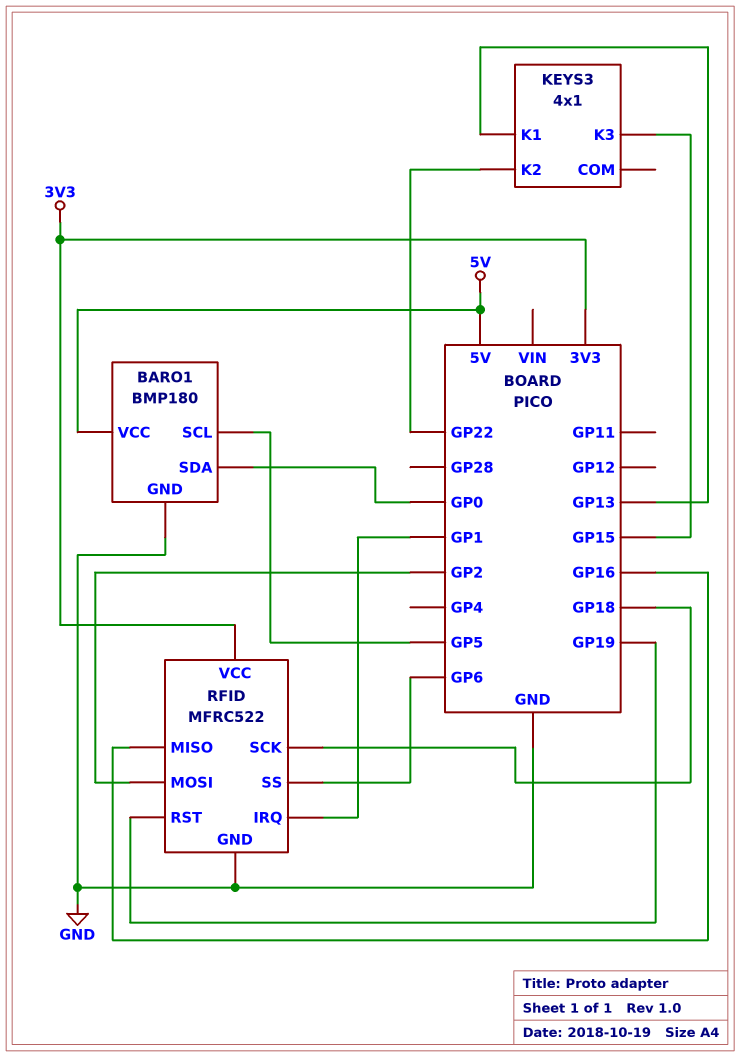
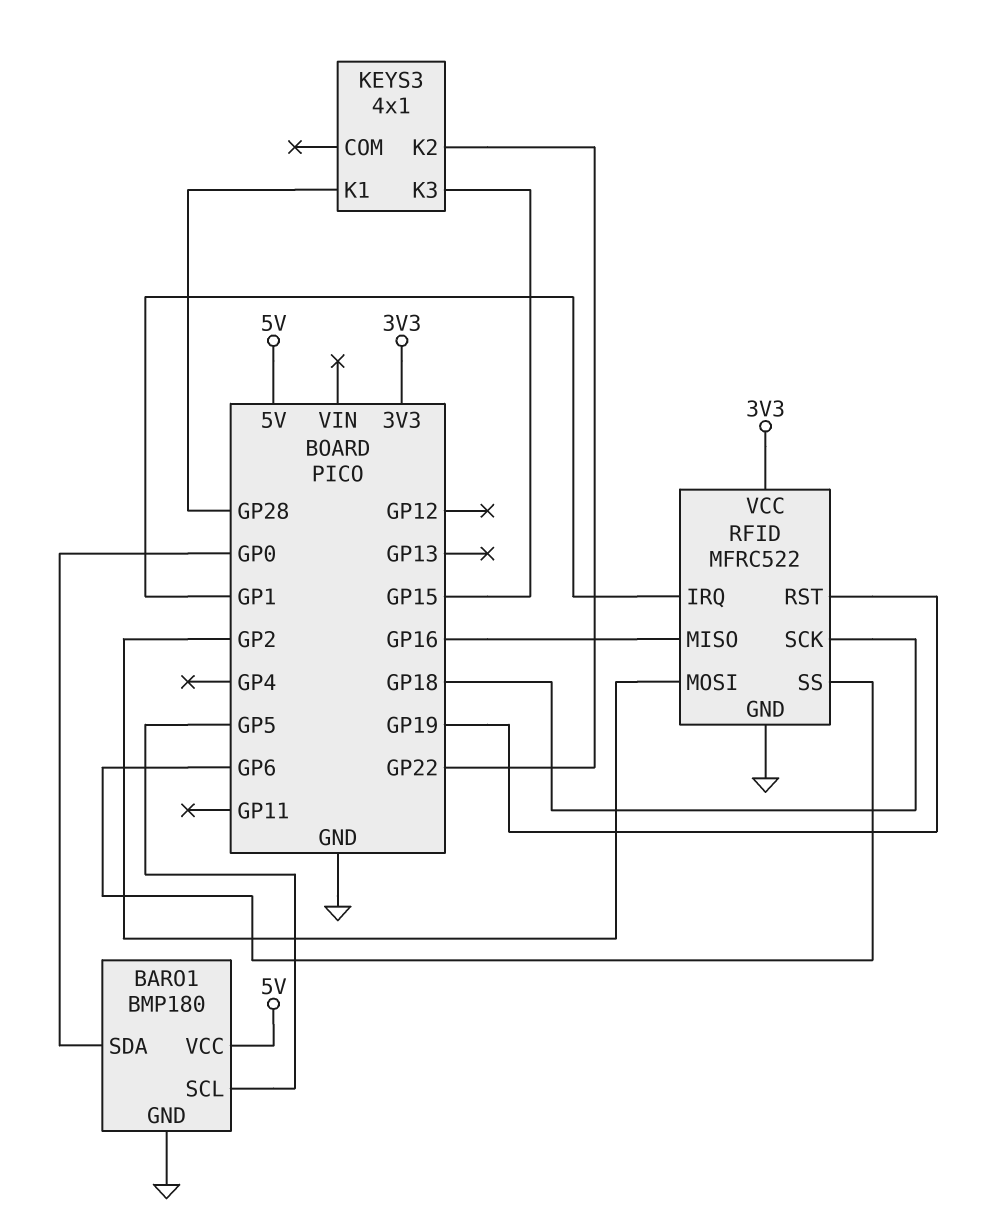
KEYS3 pin K1: GP13 -> GP28

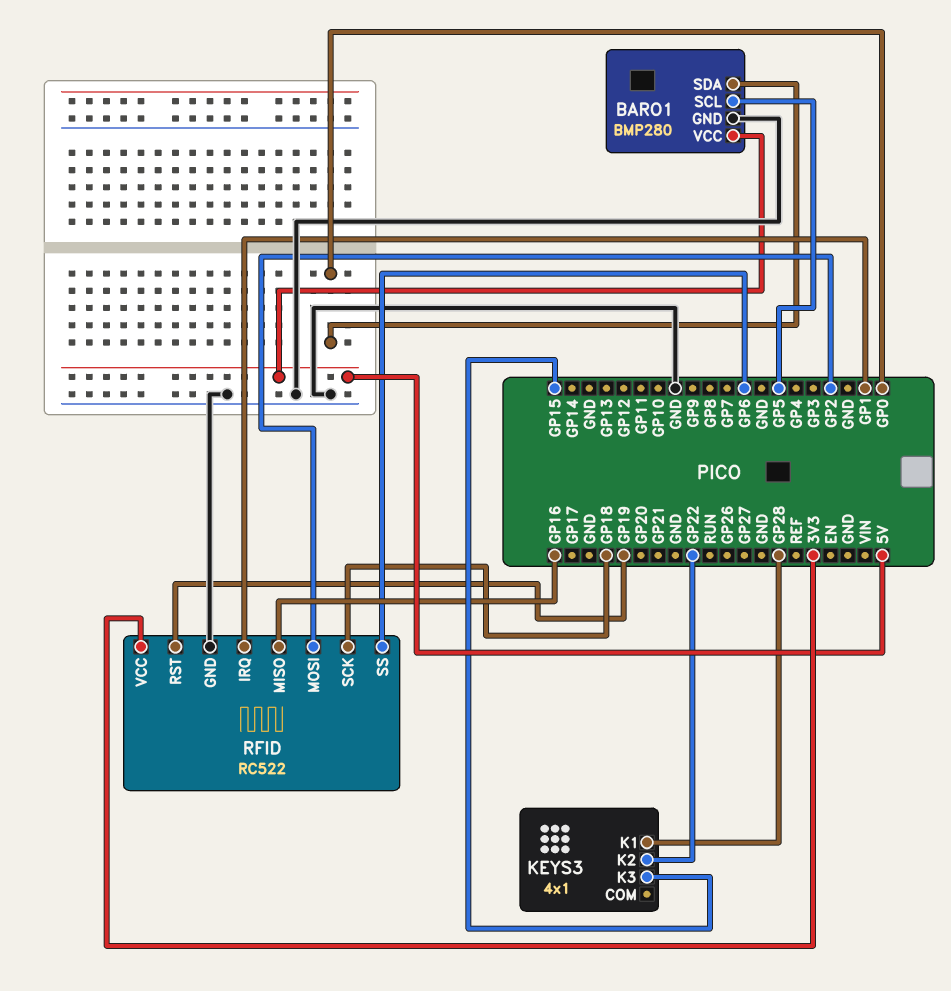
BARO1: BMP180 -> BMP280
RFID: MFRC522 -> RC522

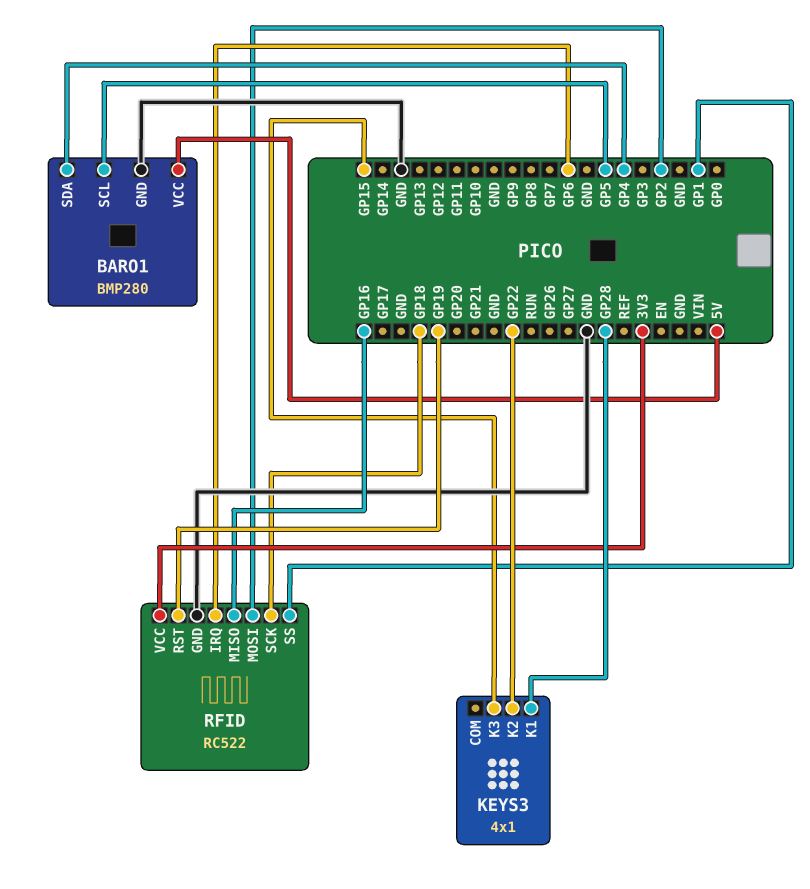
BARO1 pin SDA: GP0 -> GP4
RFID pin IRQ: GP1 -> GP6
RFID pin SS: GP6 -> GP1

